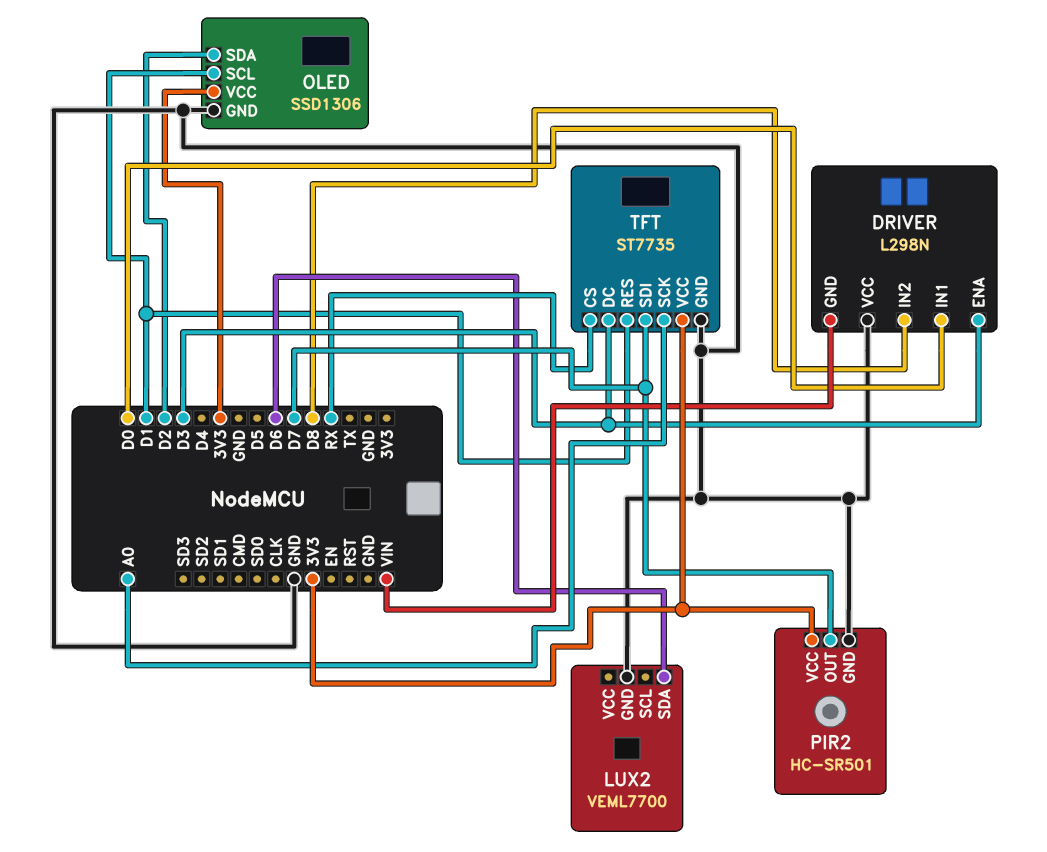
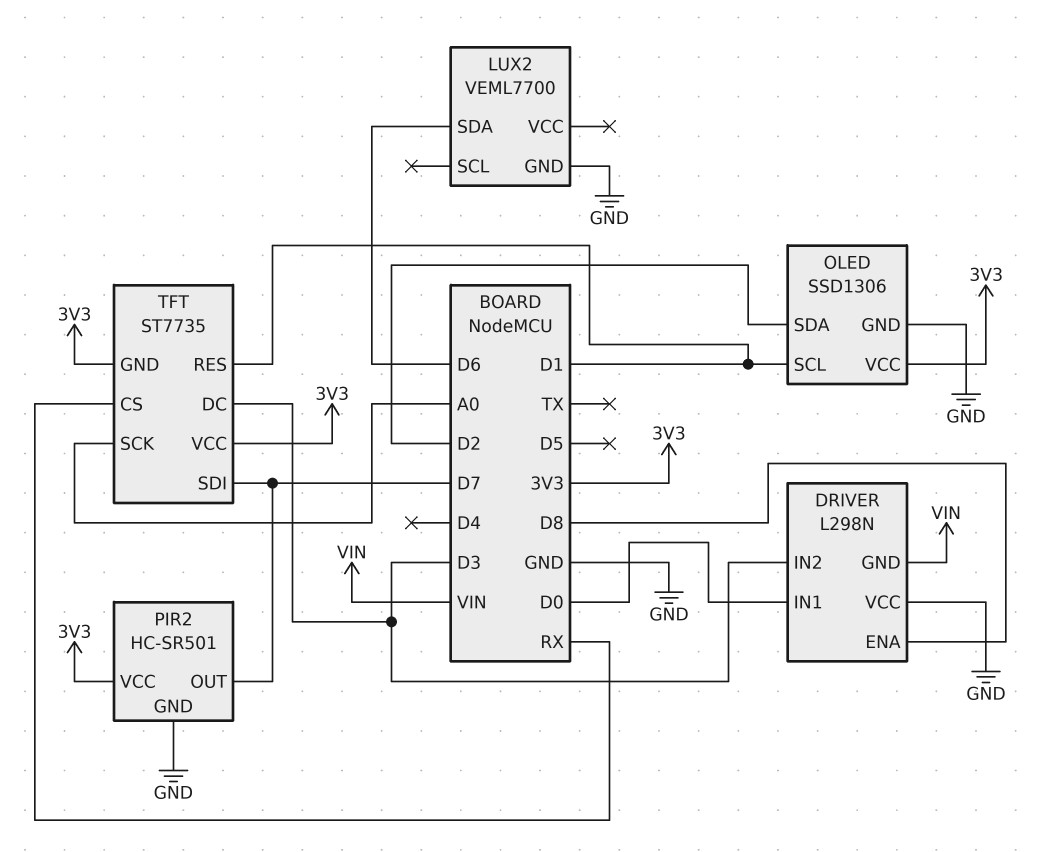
DRIVER pin ENA: D3 -> D8
DRIVER pin IN2: D8 -> D3
TFT pin GND: GND -> 3V3

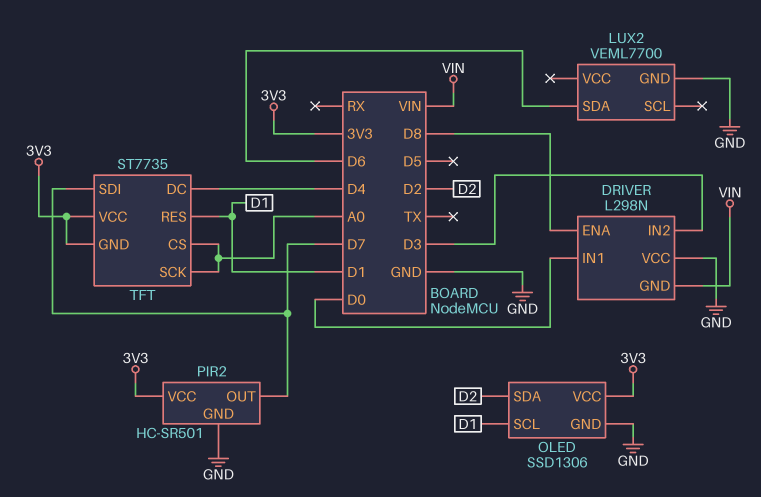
TFT pin CS: RX -> A0
TFT pin DC: D3 -> D4

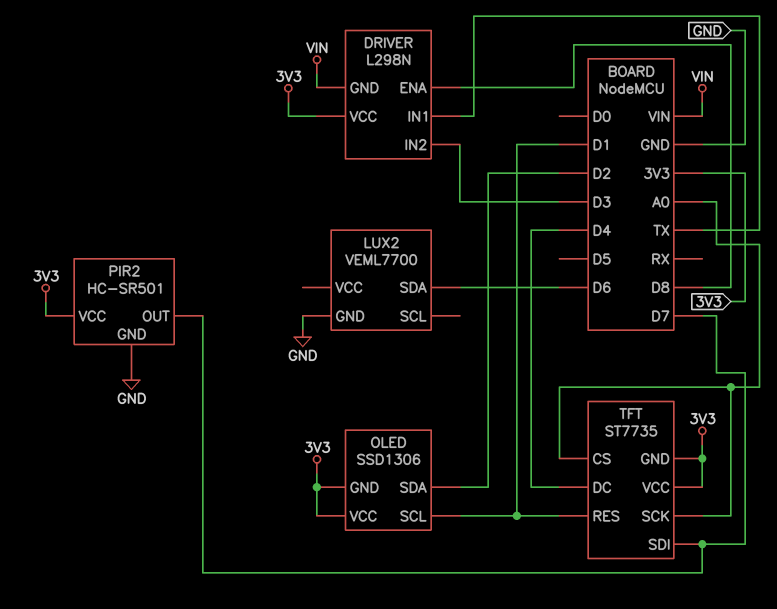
DRIVER pin IN1: D0 -> TX
DRIVER pin VCC: GND -> 3V3
OLED pin GND: GND -> 3V3

